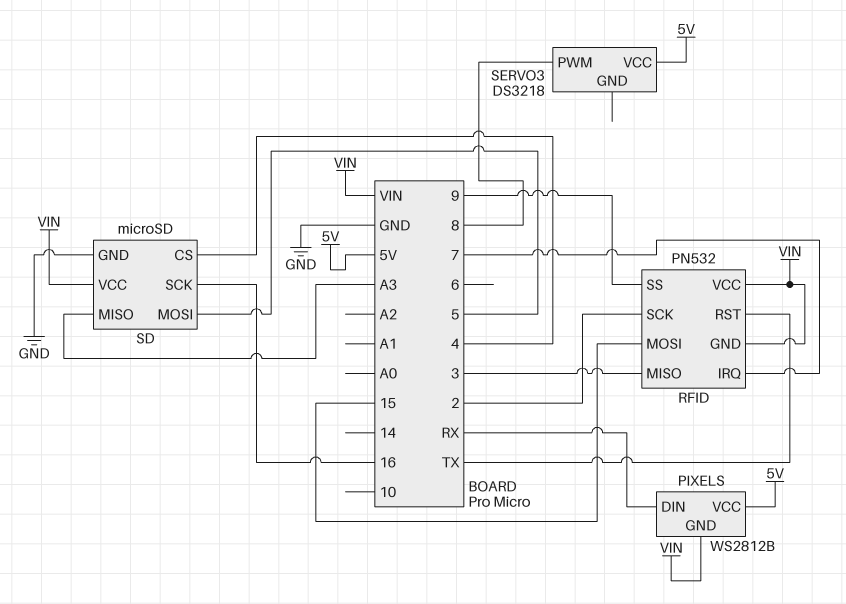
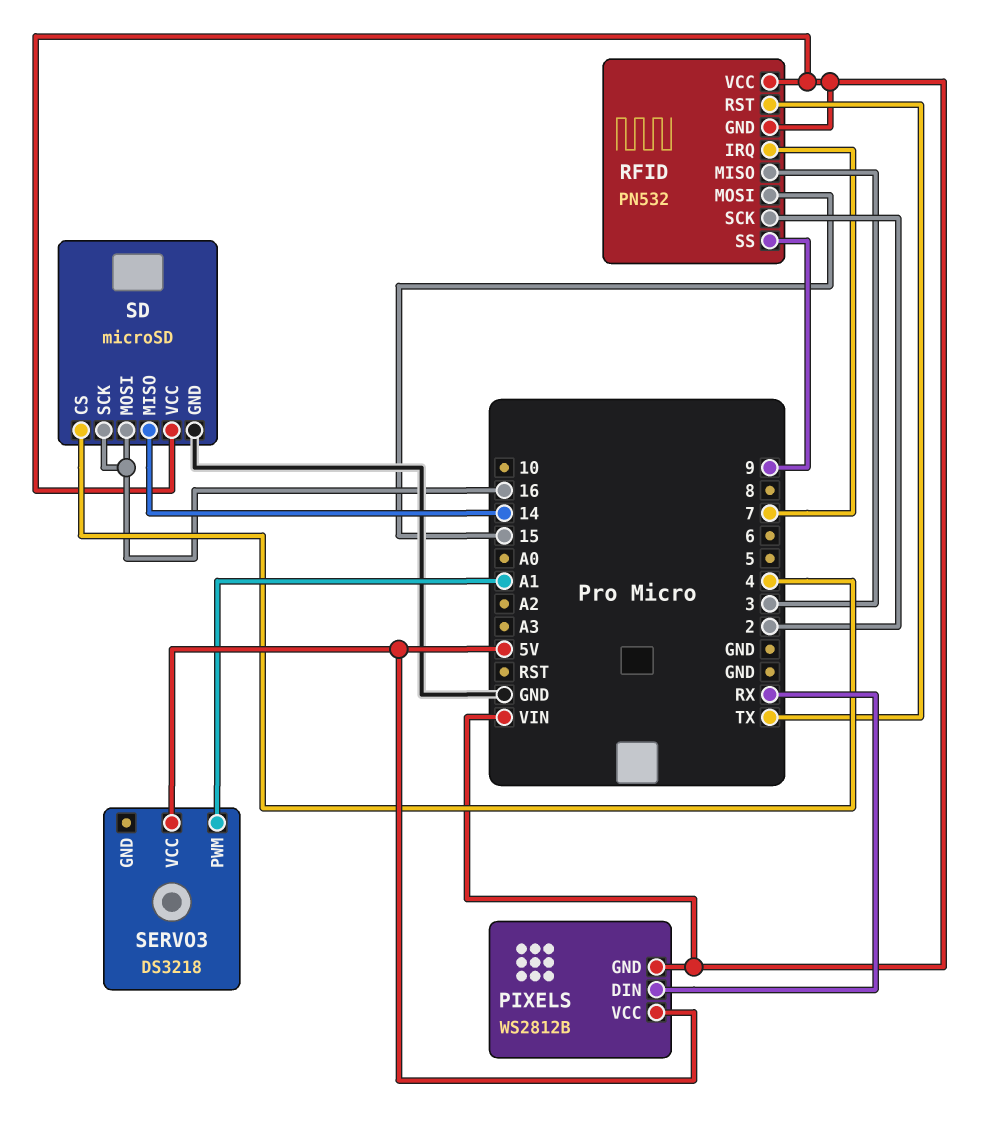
SD pin MISO: A3 -> 14
SD pin MOSI: 5 -> 16
SERVO3 pin PWM: 8 -> A1

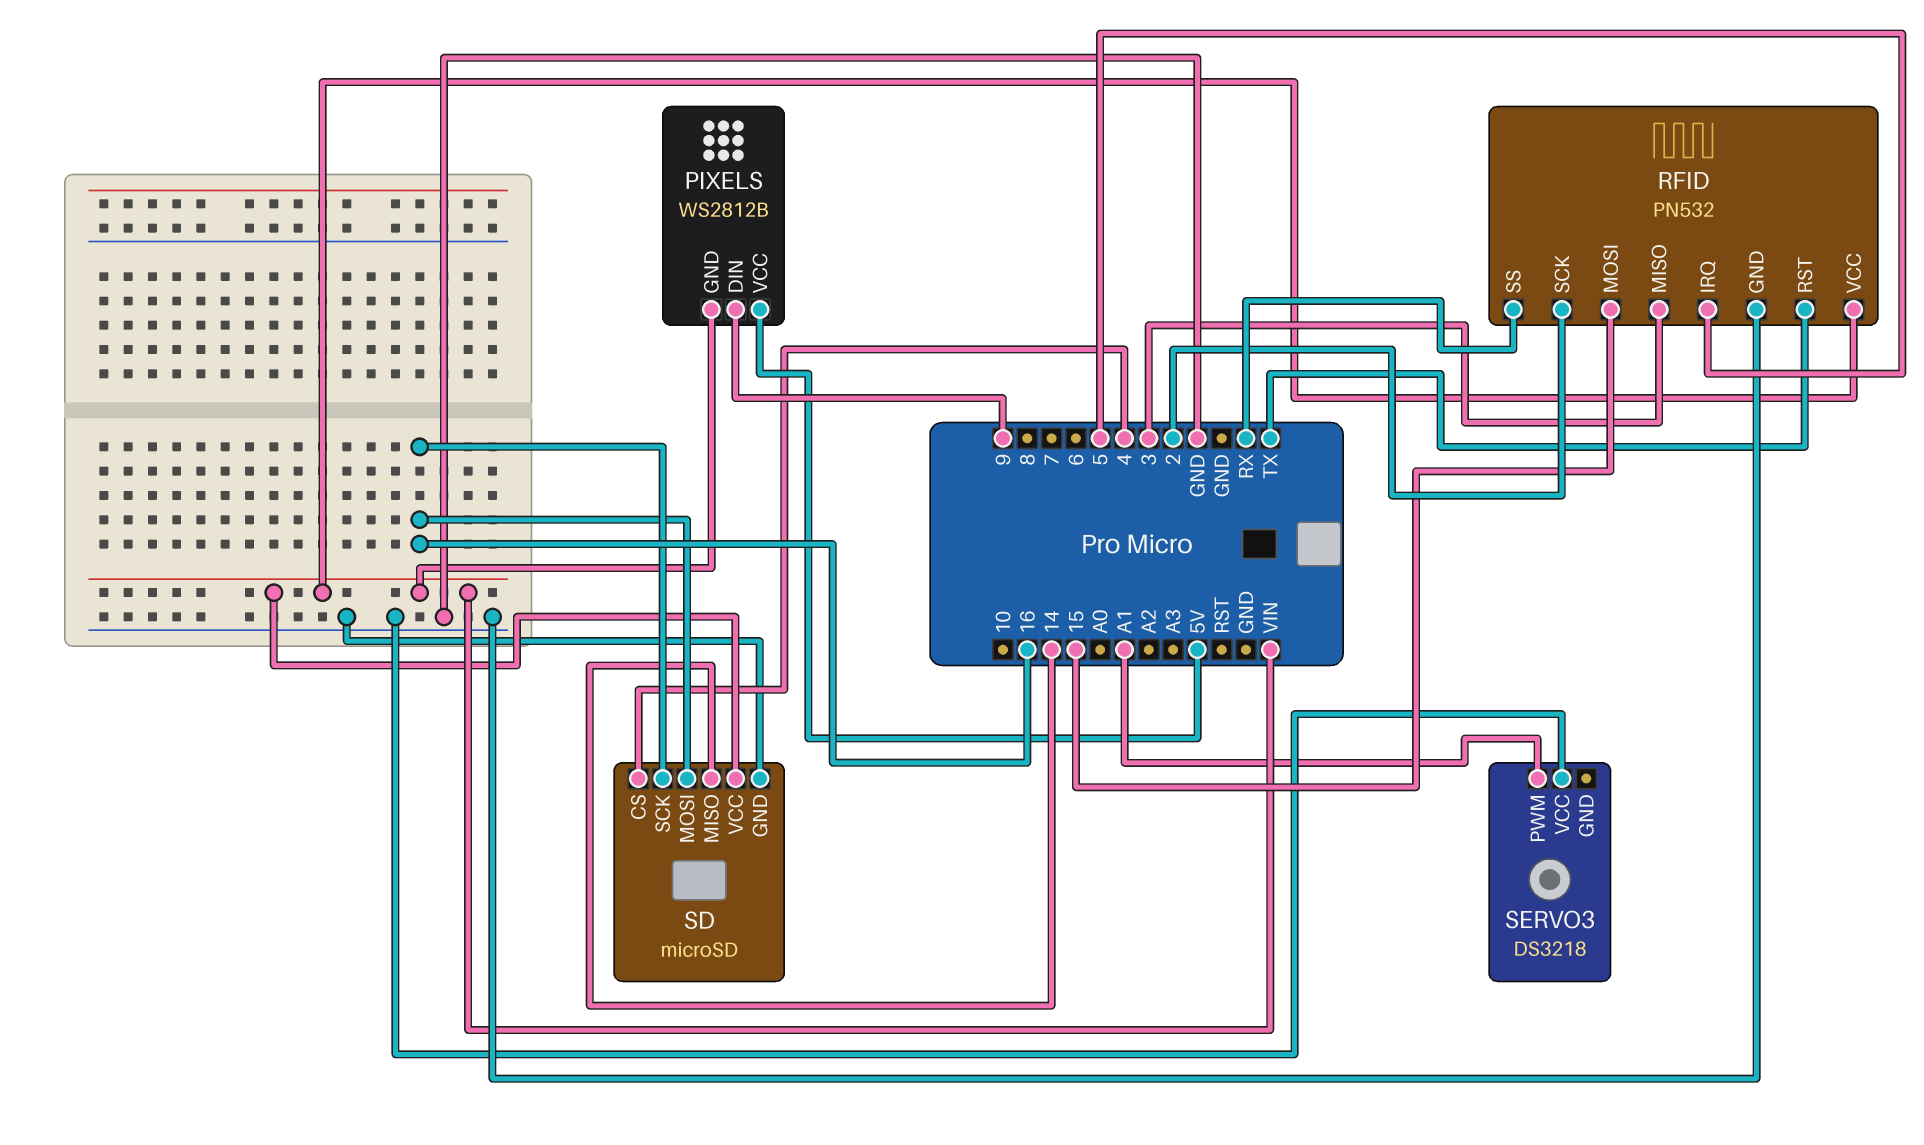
PIXELS pin DIN: RX -> 9
RFID pin GND: VIN -> GND
RFID pin IRQ: 7 -> 5
RFID pin SS: 9 -> RX
SERVO3 pin VCC: 5V -> GND

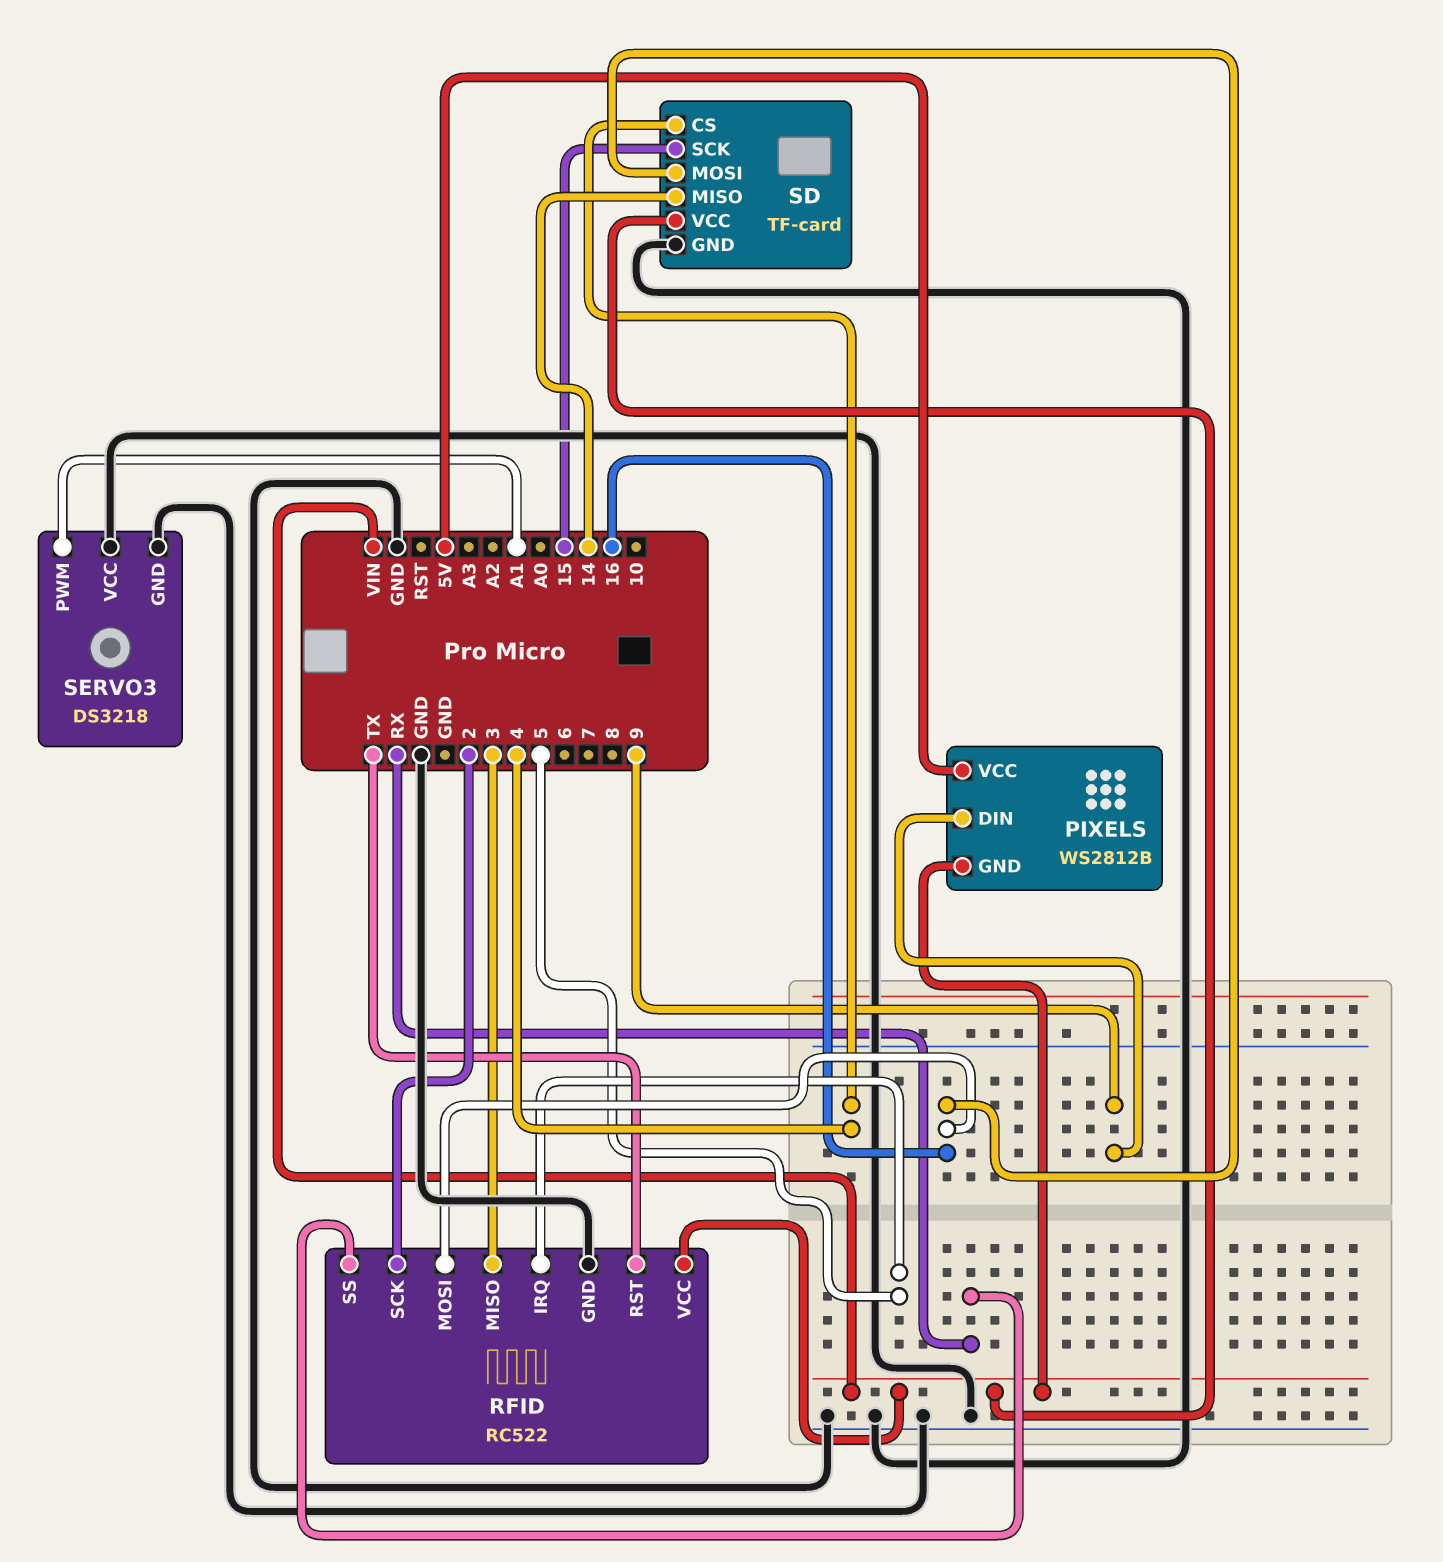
RFID: PN532 -> RC522
RFID pin MOSI: 15 -> 16
SD: microSD -> TF-card
SD pin SCK: 16 -> 15
SERVO3 pin GND: none -> GND

